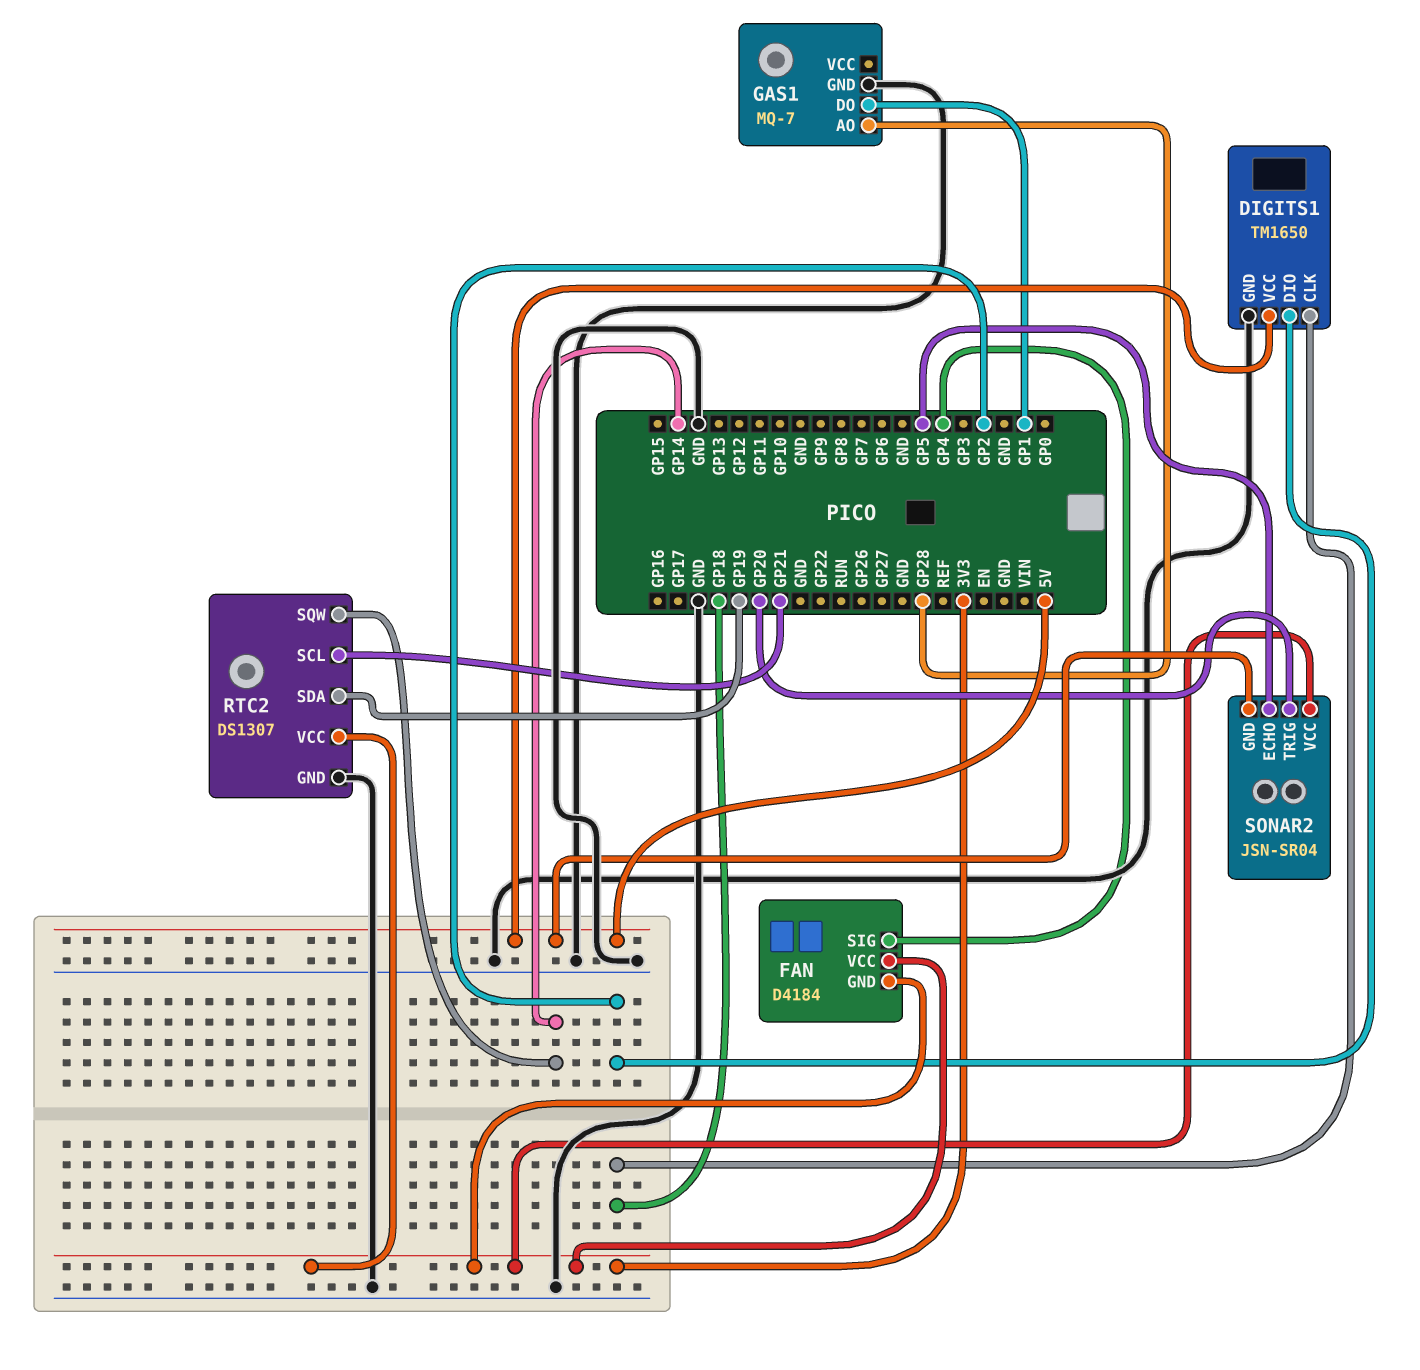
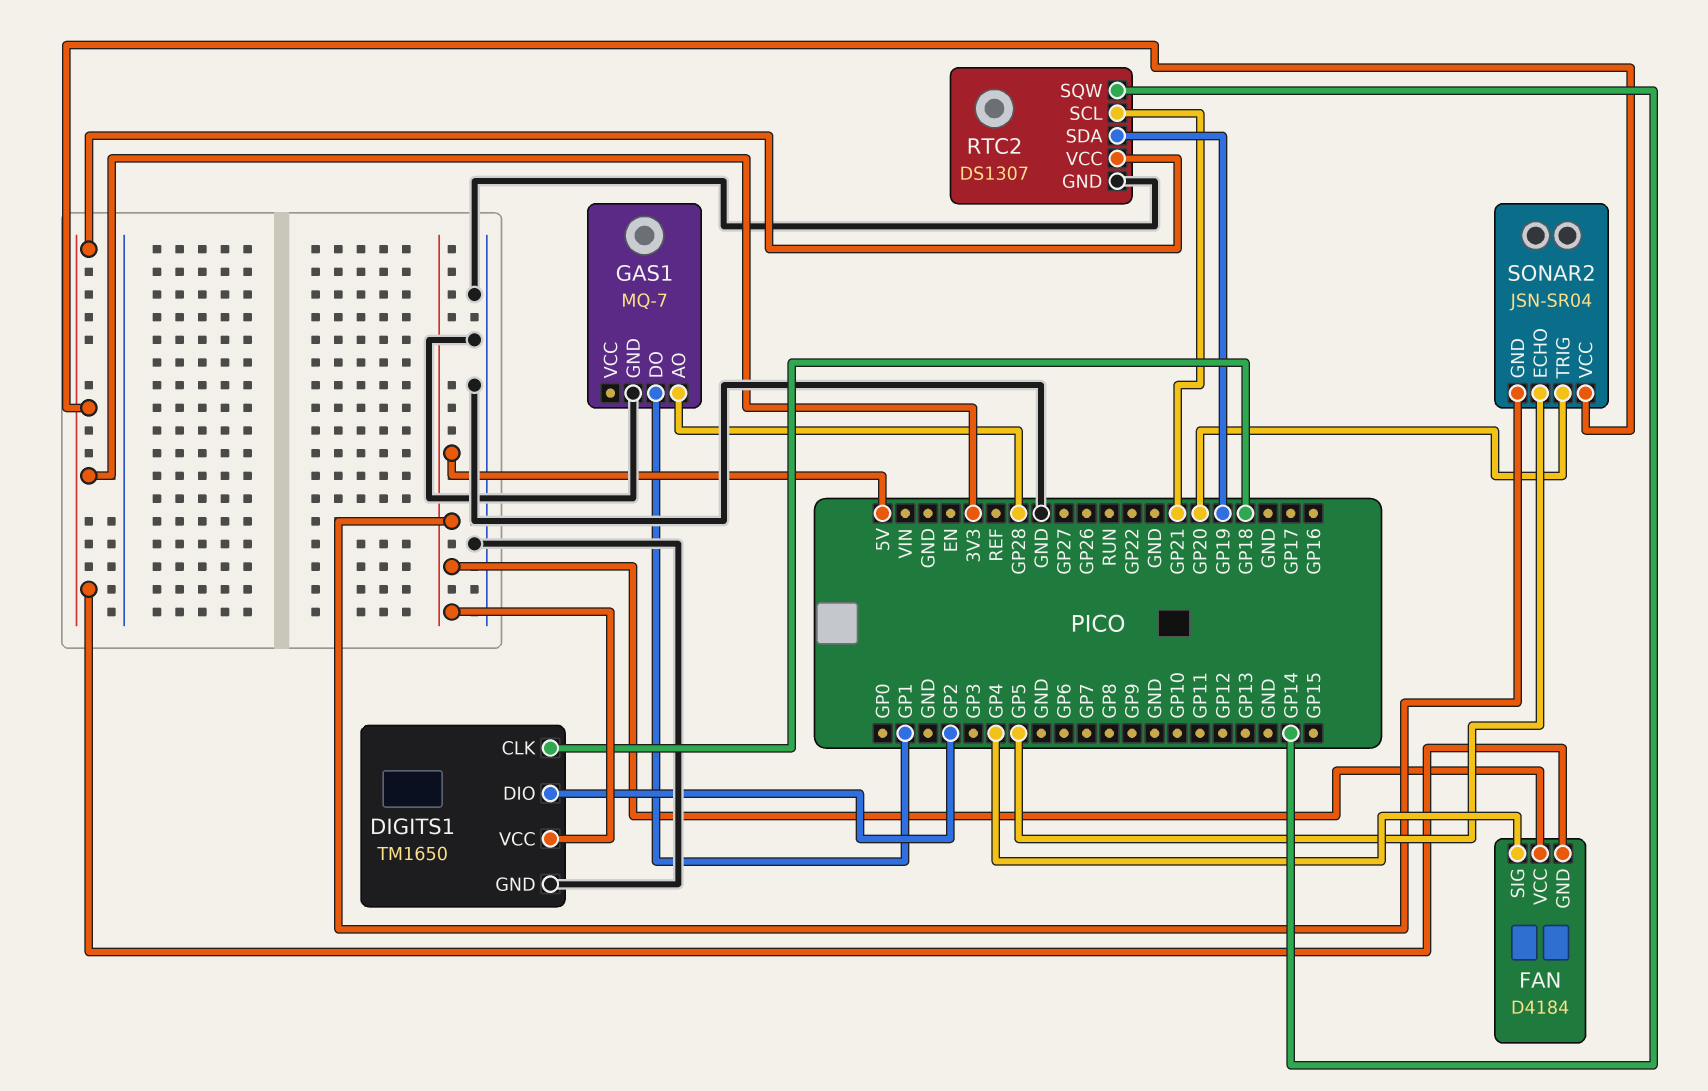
FAN pin VCC: 3V3 -> 5V

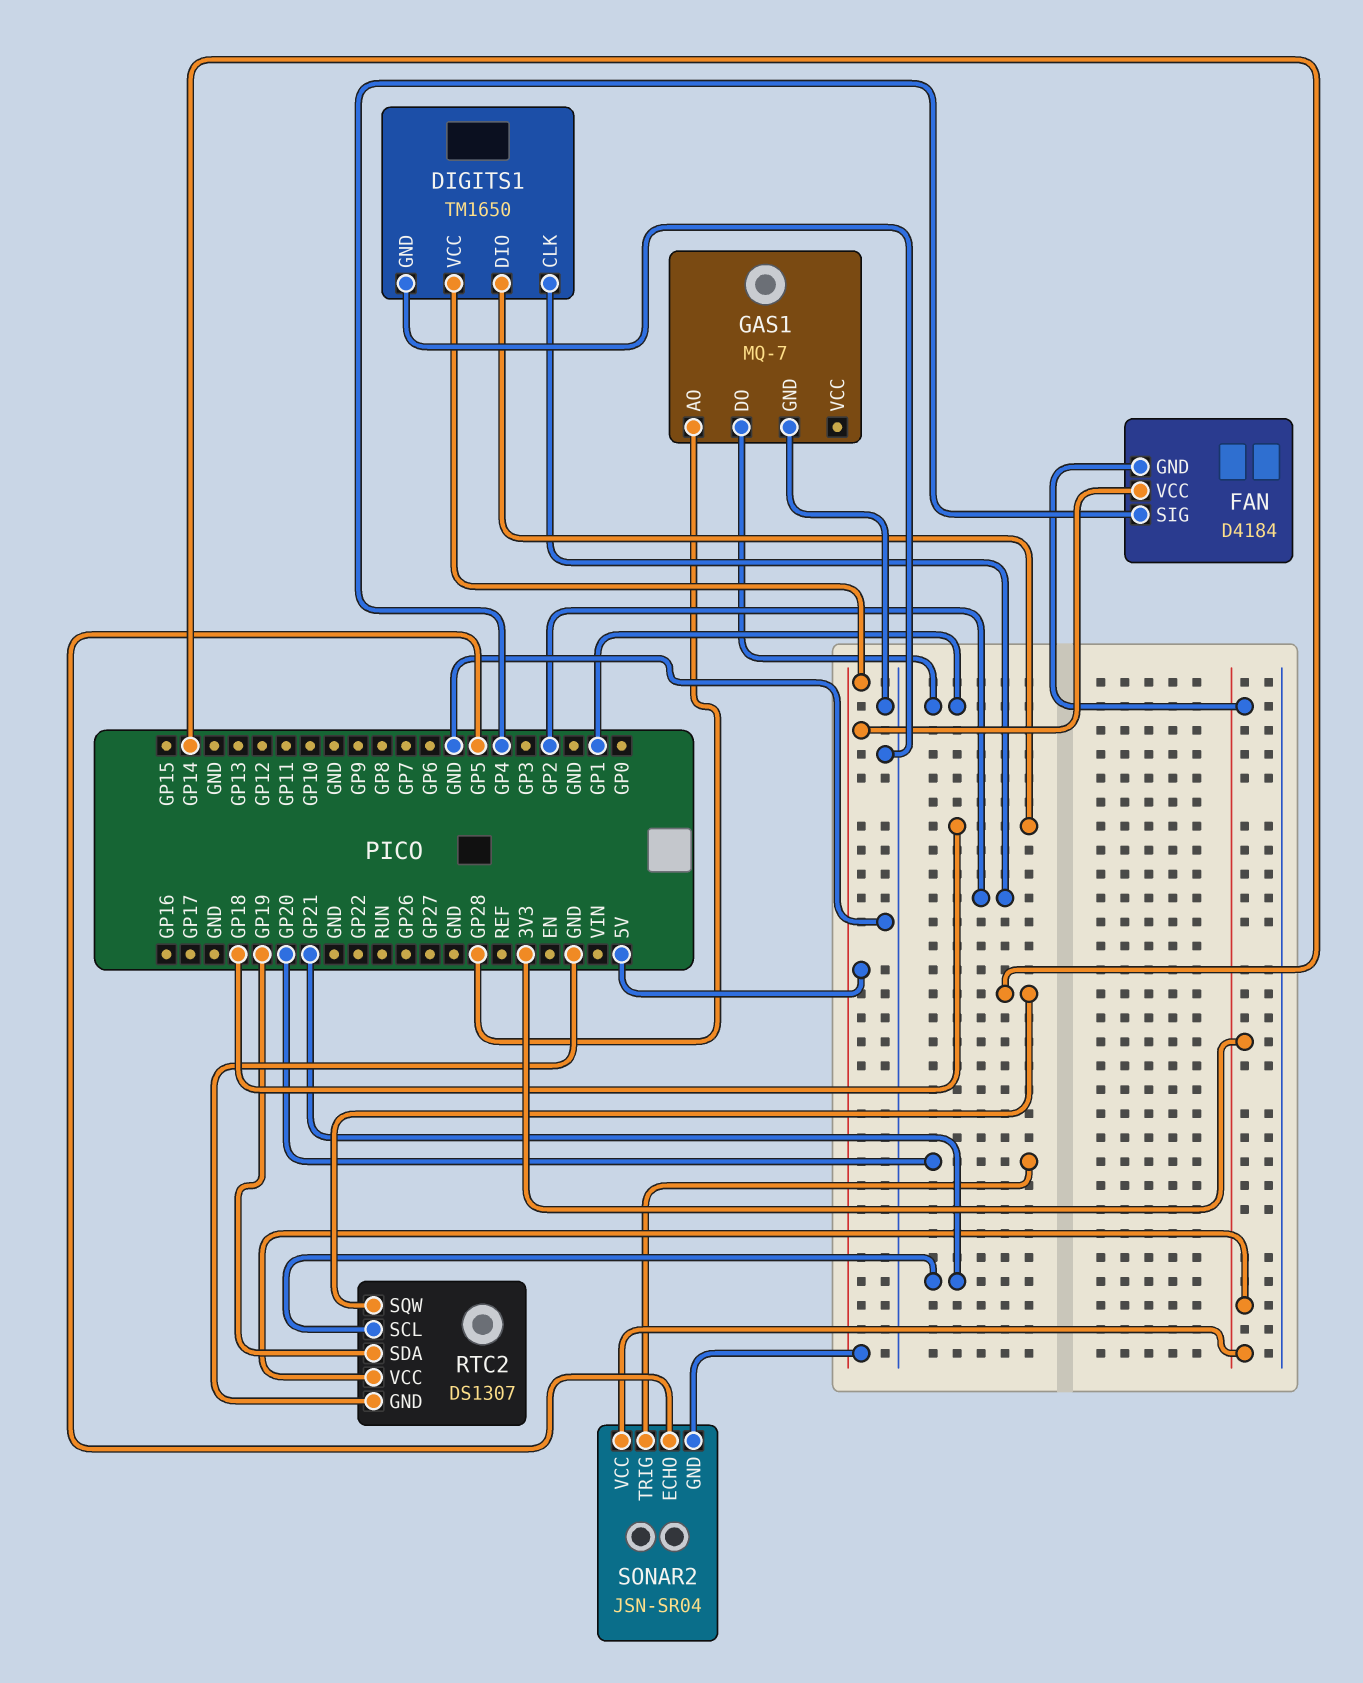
DIGITS1 pin CLK: GP18 -> GP2
DIGITS1 pin DIO: GP2 -> GP18

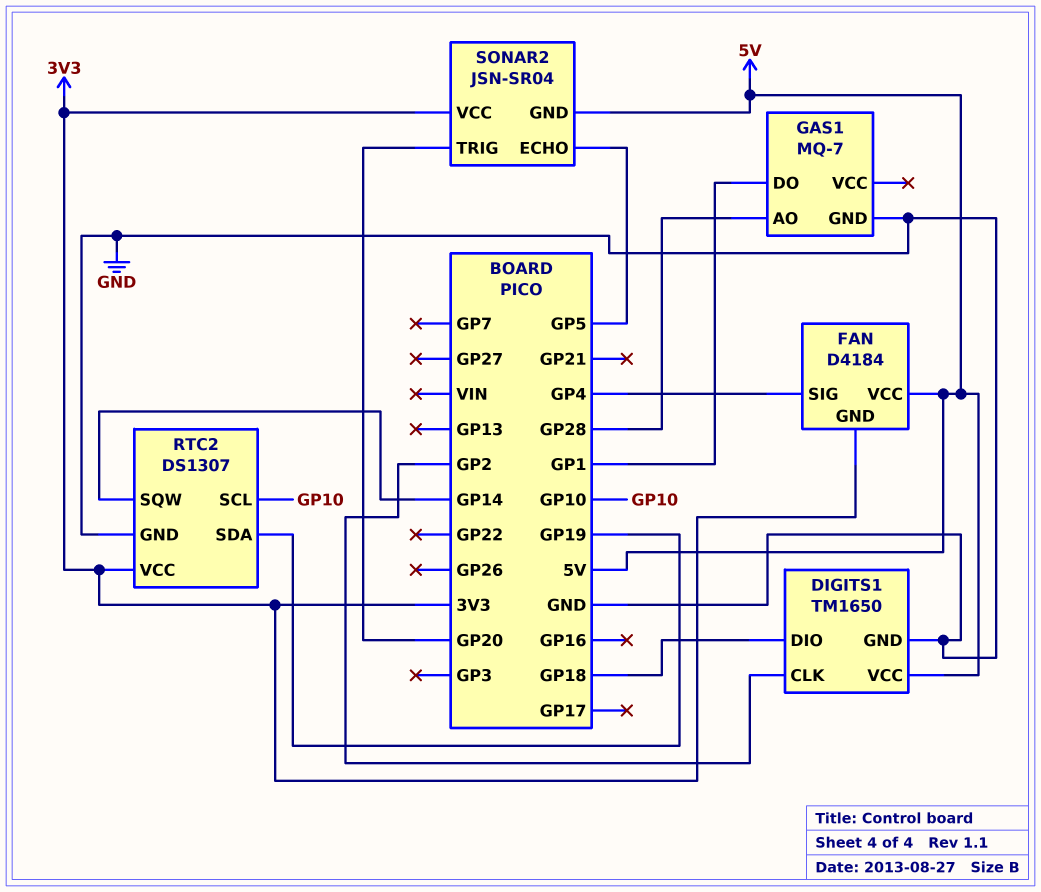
RTC2 pin SCL: GP21 -> GP10

